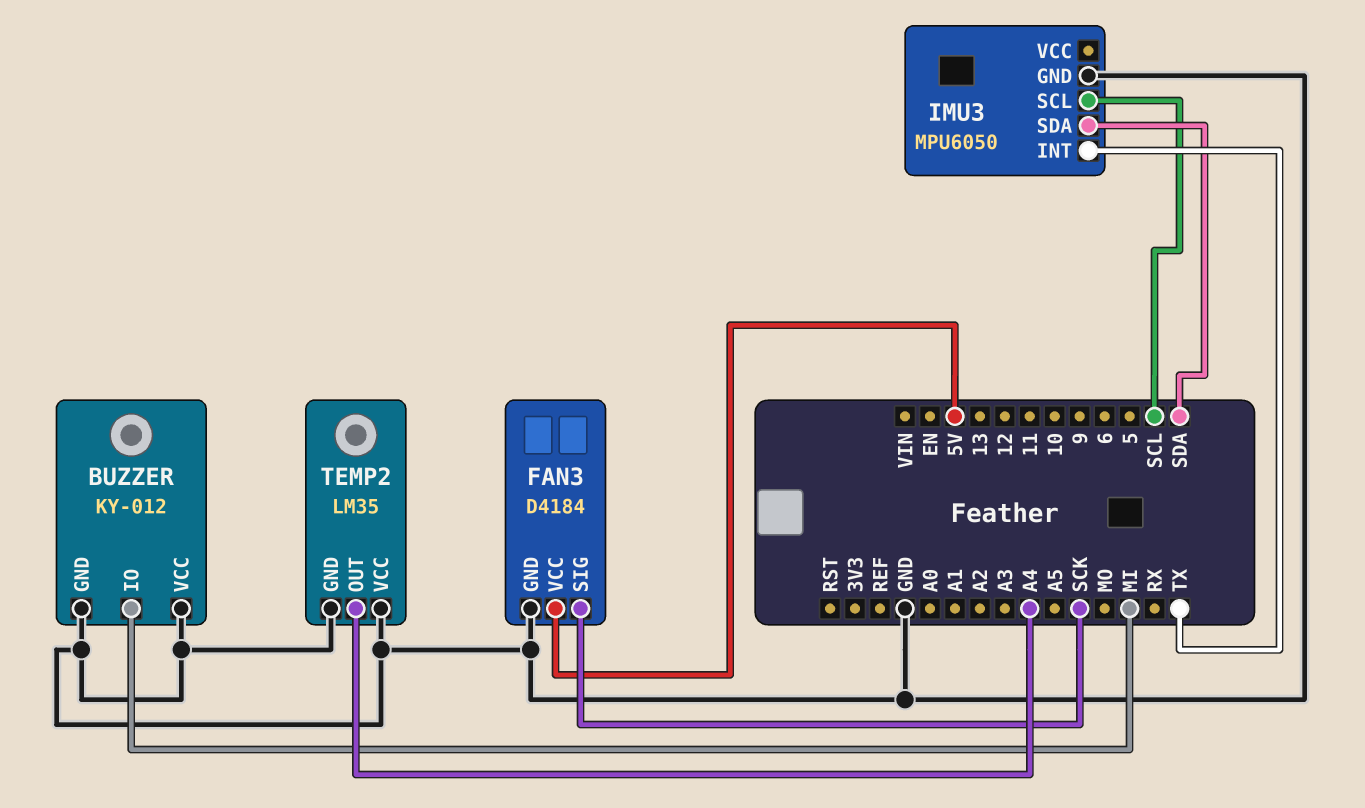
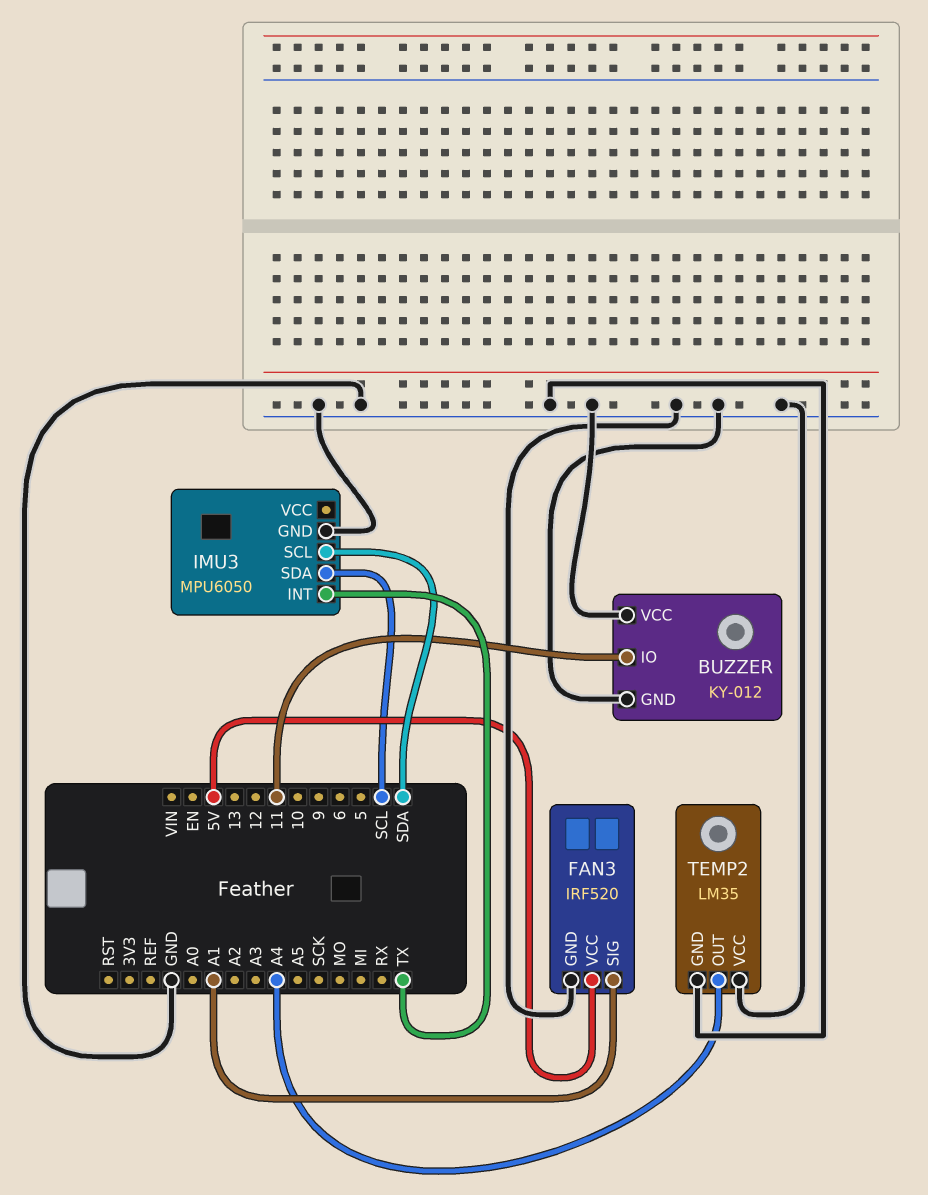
BUZZER pin IO: MI -> 11
FAN3: D4184 -> IRF520
FAN3 pin SIG: SCK -> A1
IMU3 pin SCL: SCL -> SDA
IMU3 pin SDA: SDA -> SCL

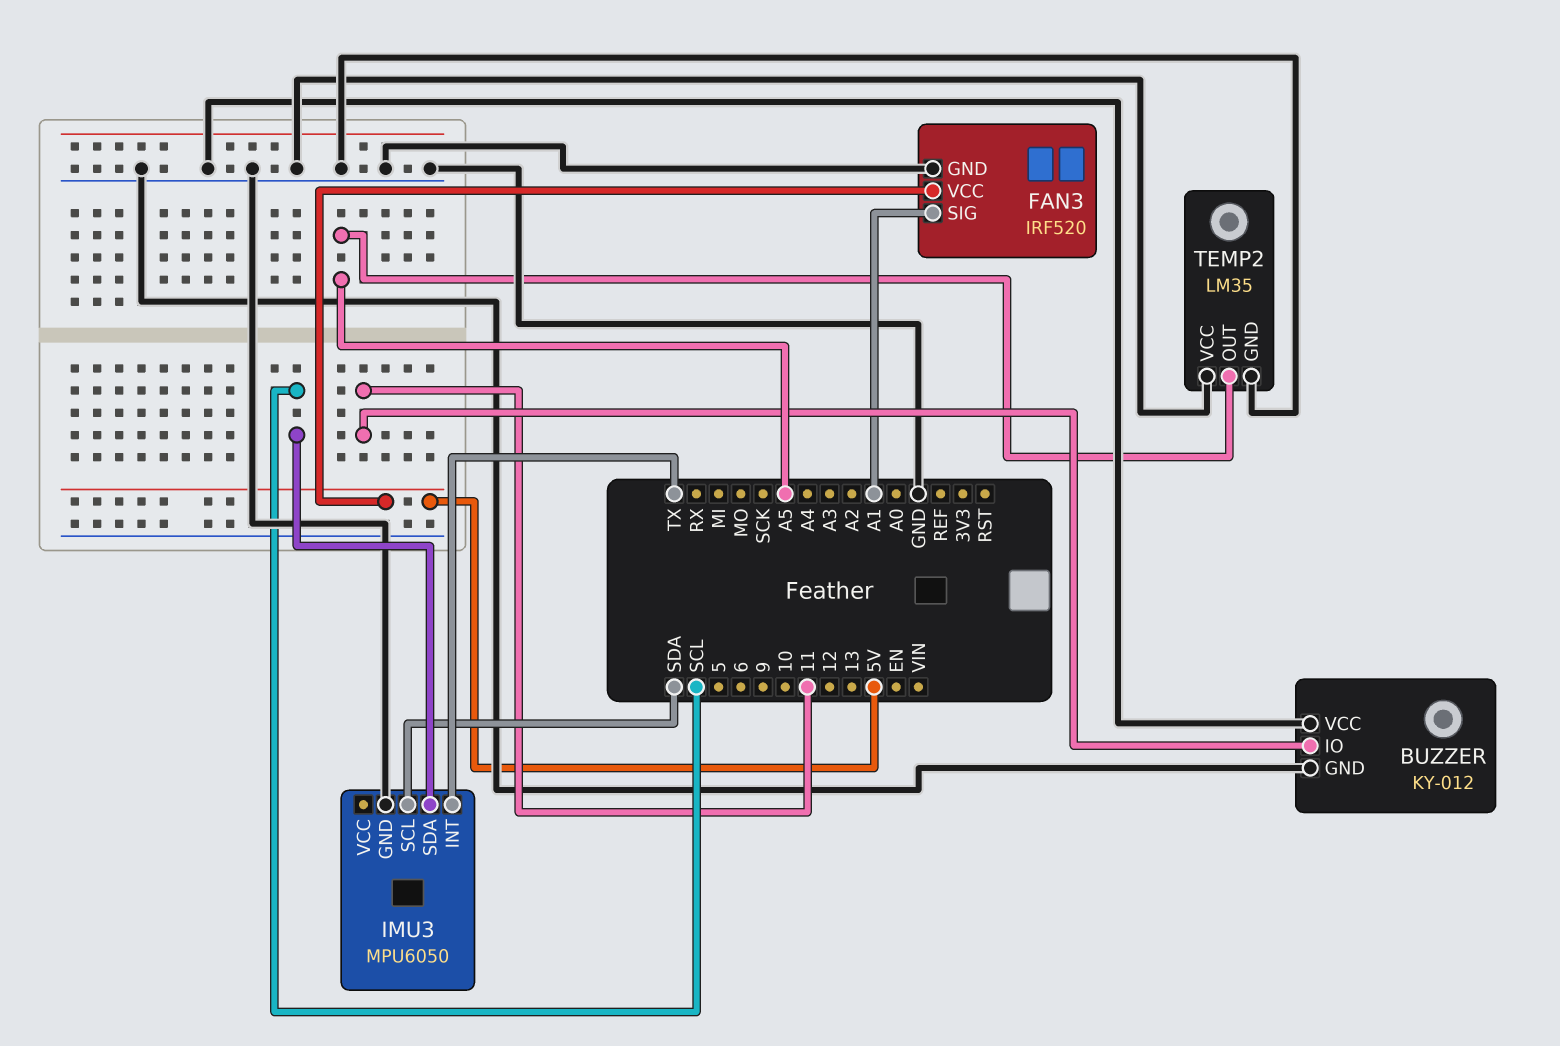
TEMP2 pin OUT: A4 -> A5

